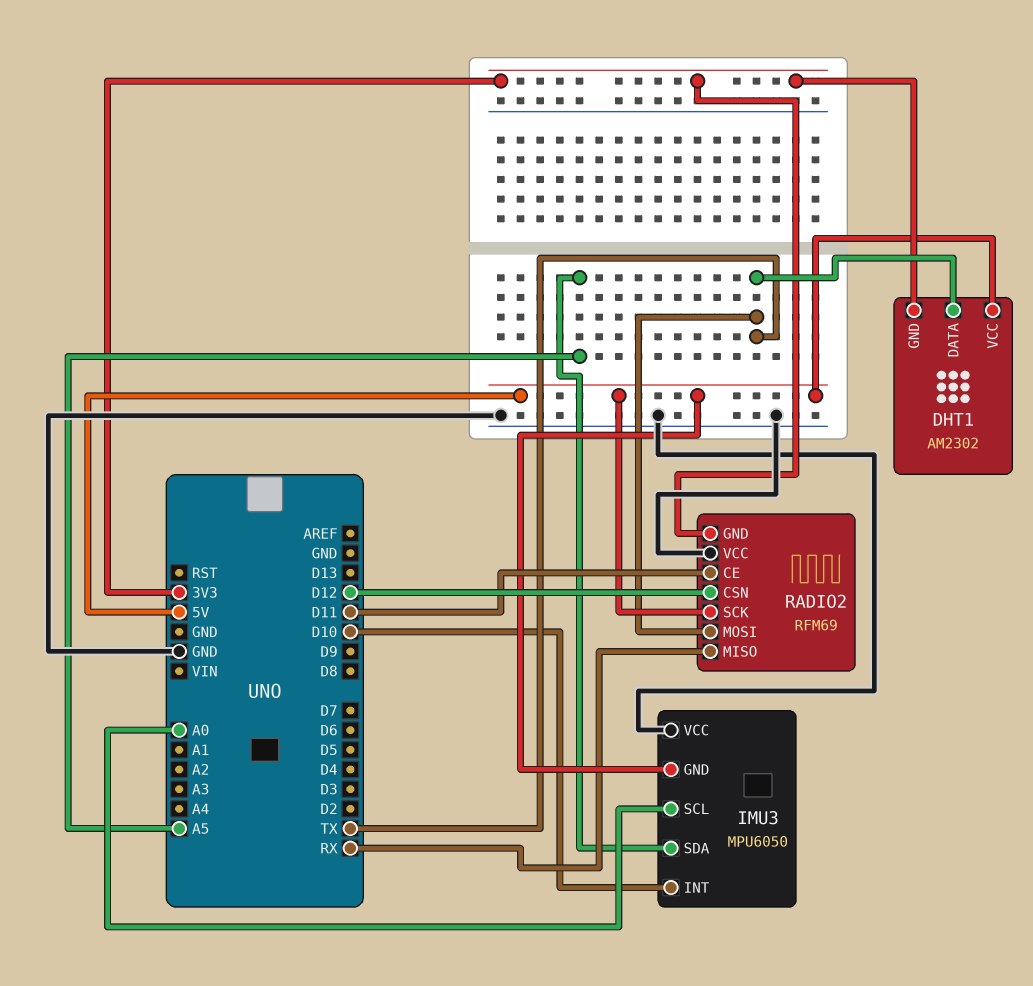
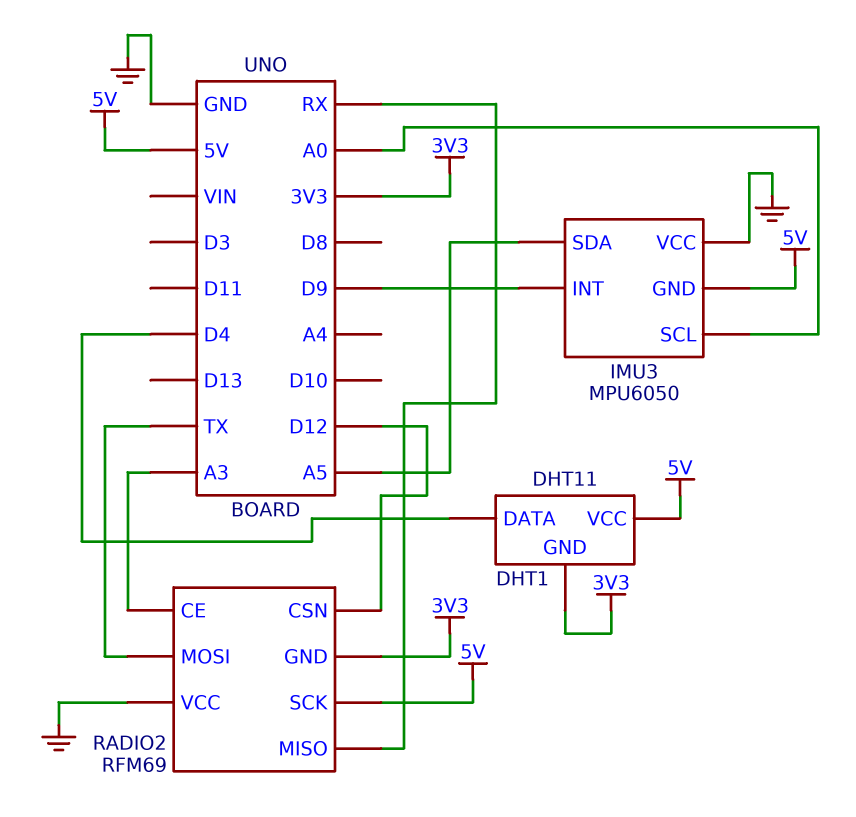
DHT1: AM2302 -> DHT11
DHT1 pin DATA: TX -> D4
IMU3 pin INT: D10 -> D9
RADIO2 pin CE: D11 -> A3

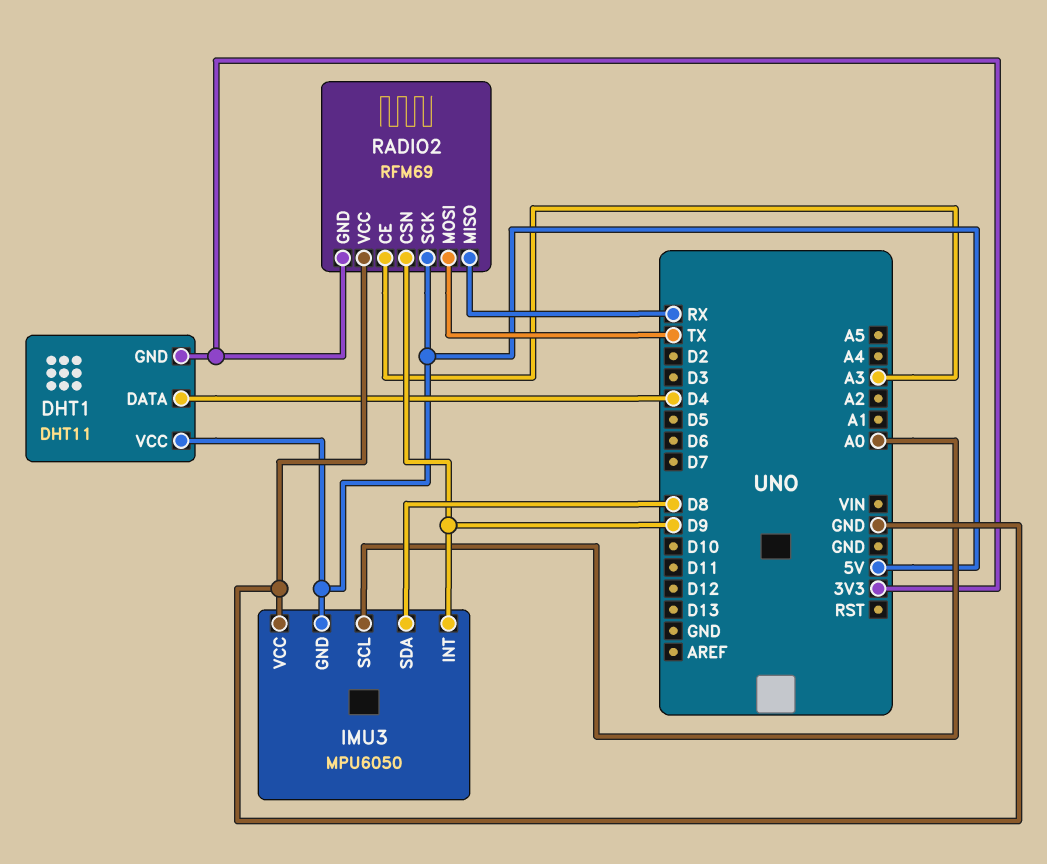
IMU3 pin SDA: A5 -> D8
RADIO2 pin CSN: D12 -> D9

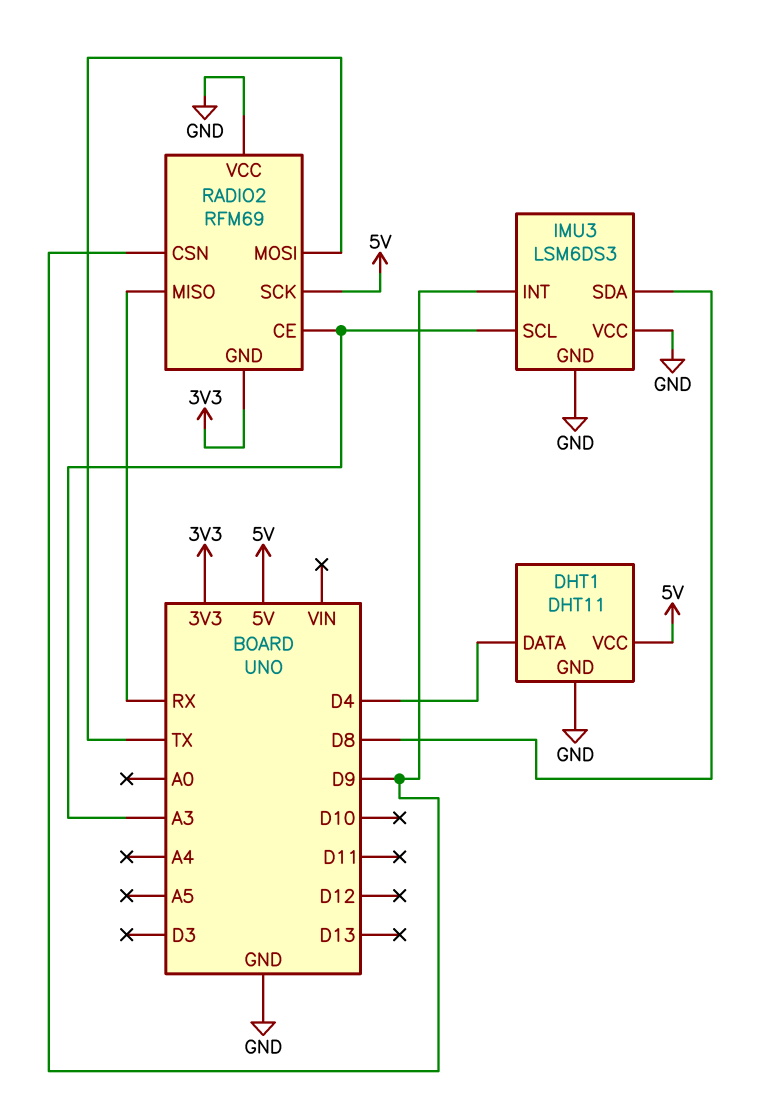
DHT1 pin GND: 3V3 -> GND
IMU3: MPU6050 -> LSM6DS3
IMU3 pin GND: 5V -> GND
IMU3 pin SCL: A0 -> A3

